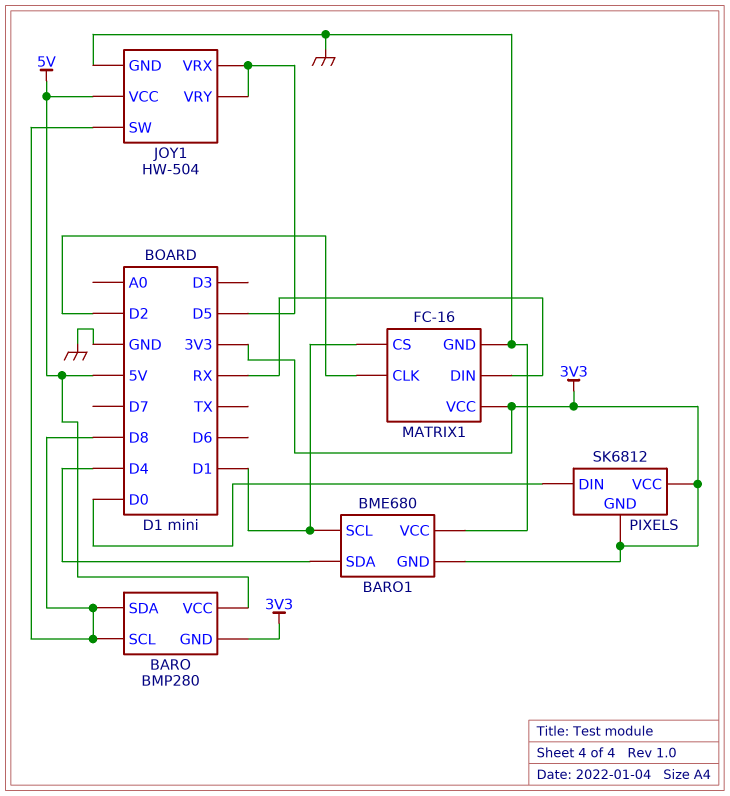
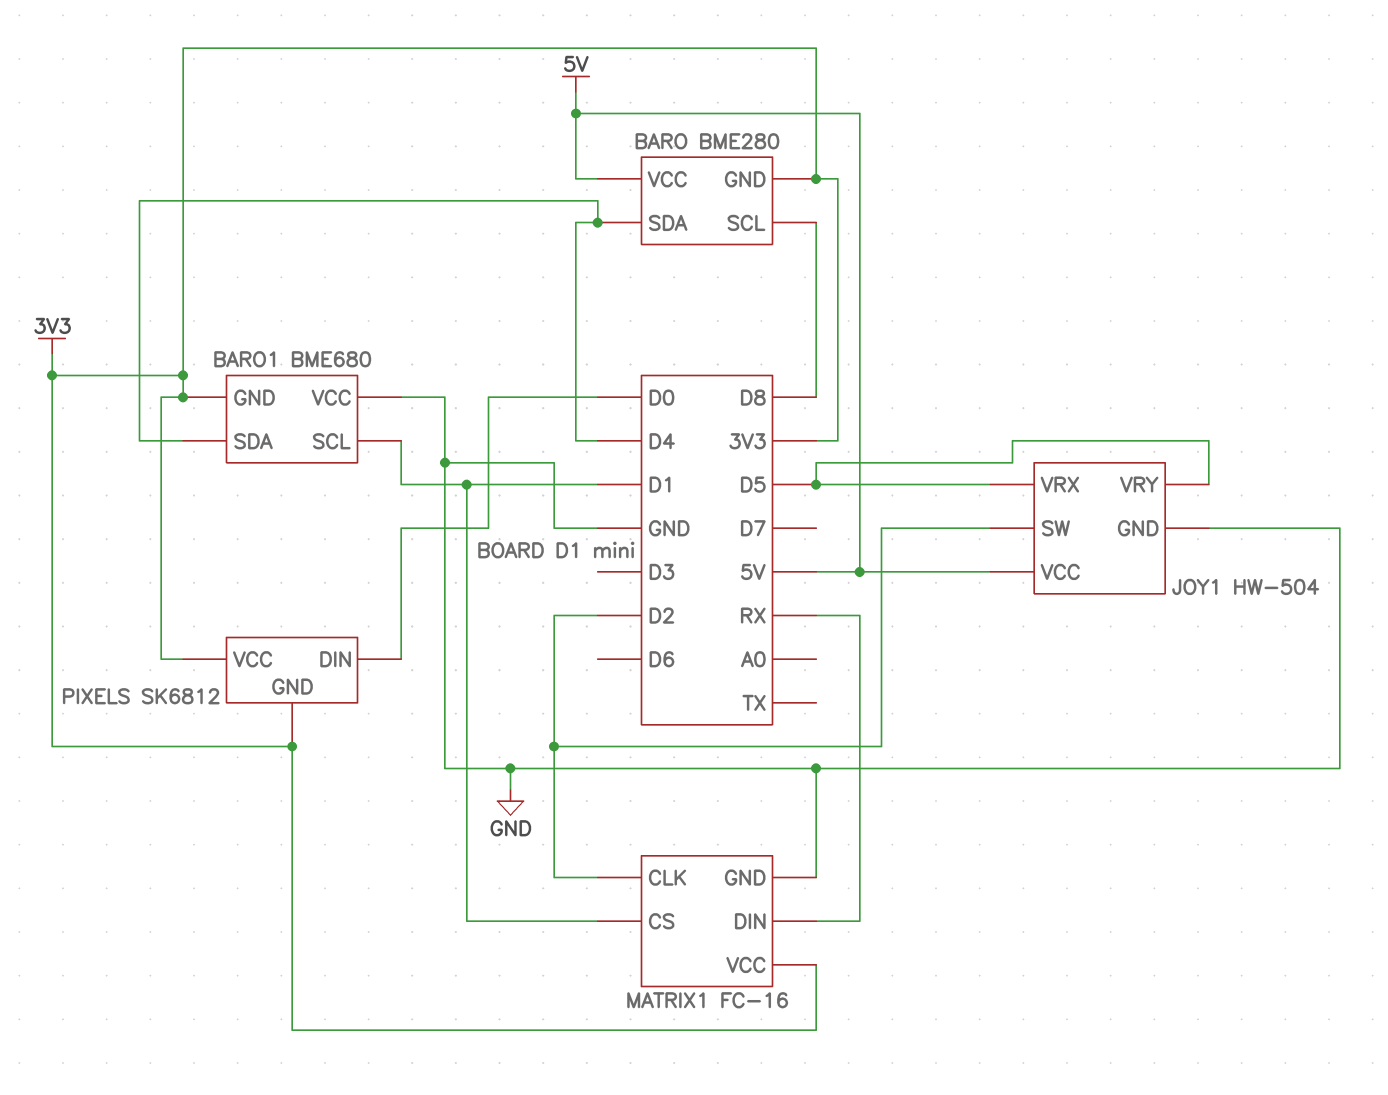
BARO: BMP280 -> BME280
BARO pin SDA: D8 -> D4
JOY1 pin SW: D8 -> D2

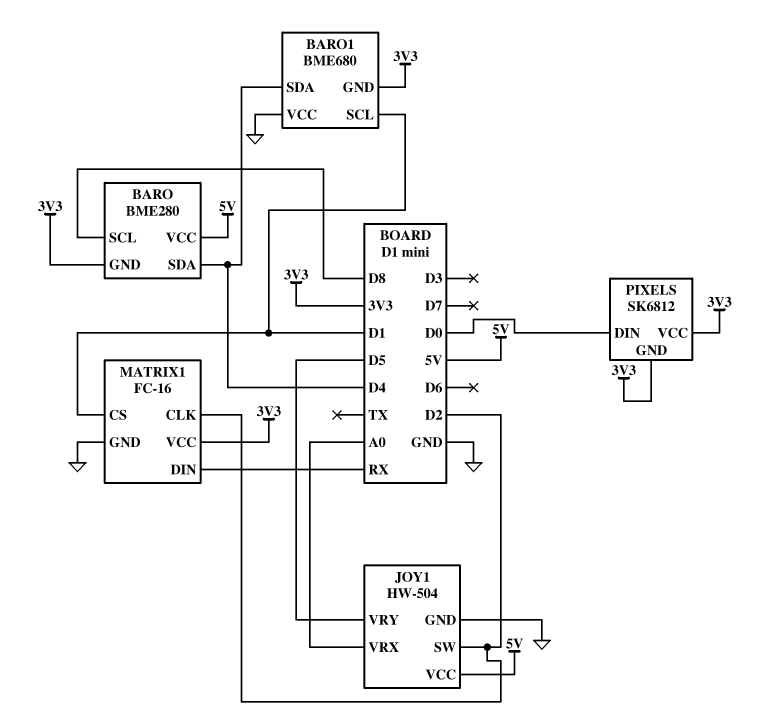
JOY1 pin VRX: D5 -> A0

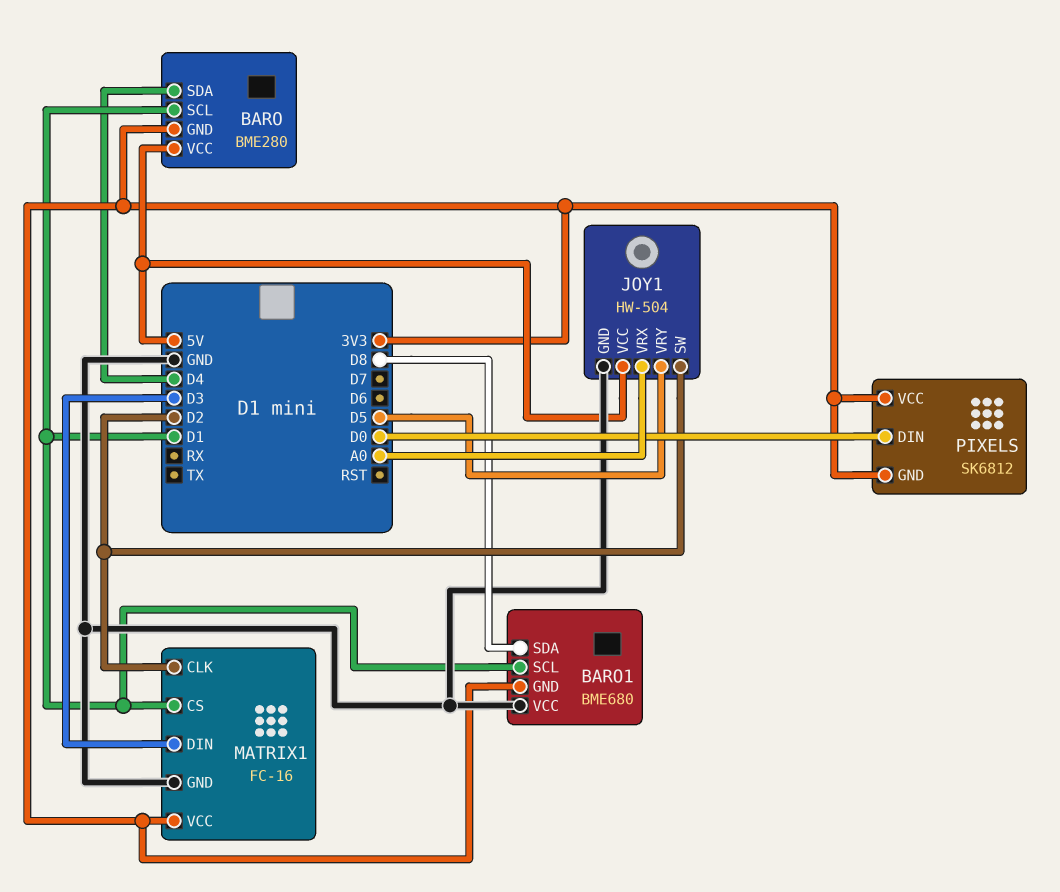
BARO pin SCL: D8 -> D1
BARO1 pin SDA: D4 -> D8
MATRIX1 pin DIN: RX -> D3

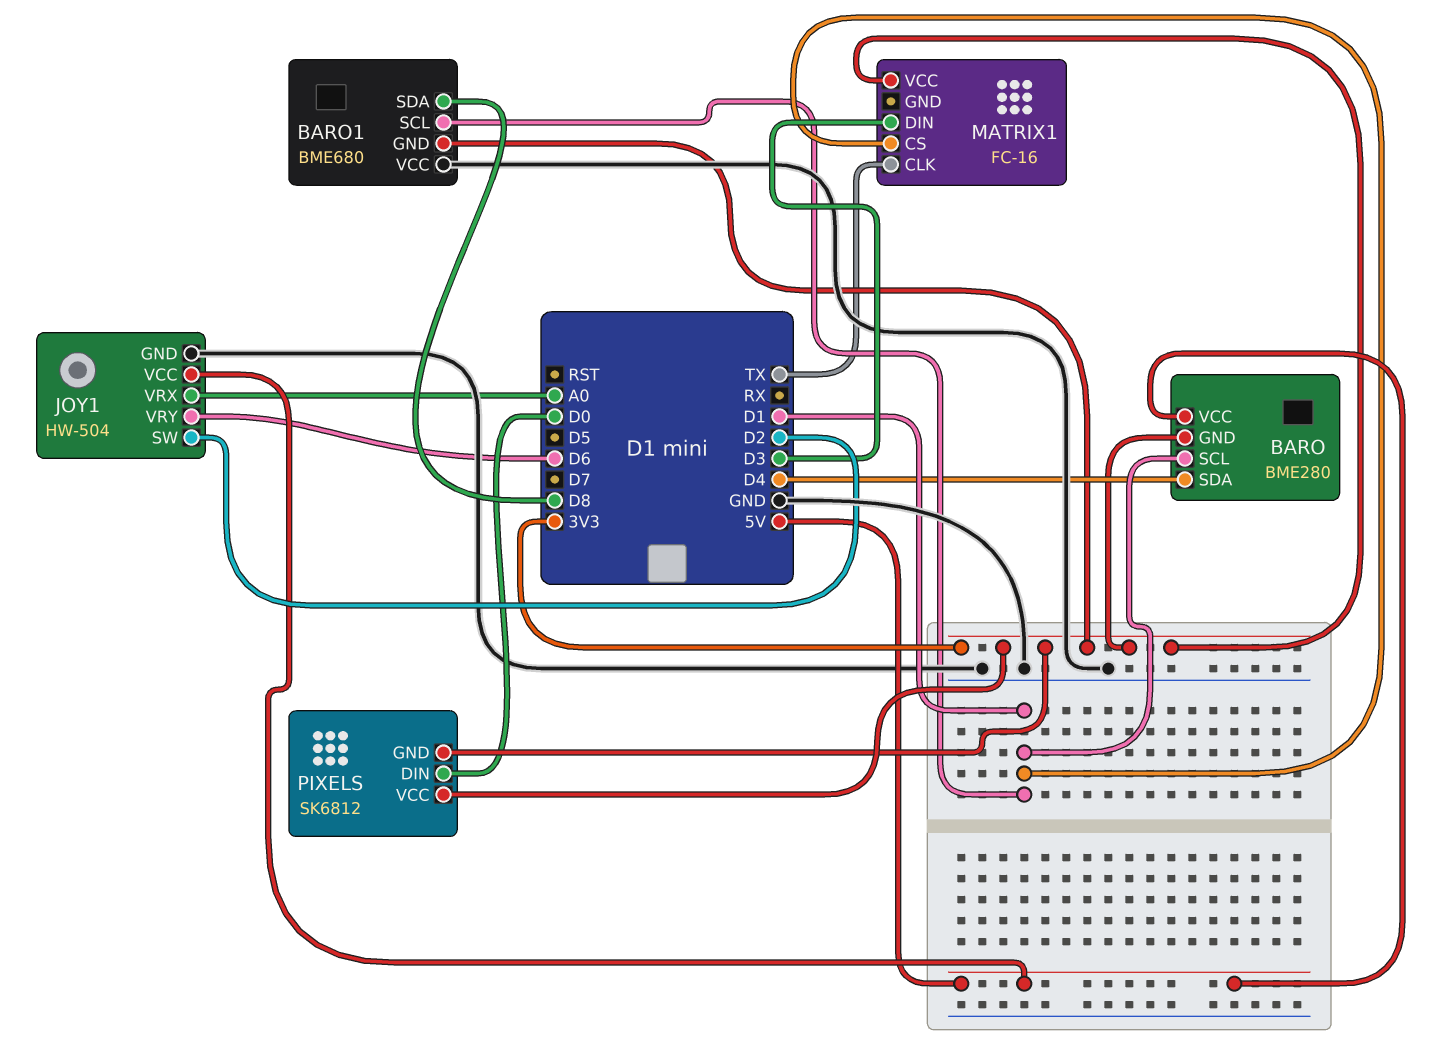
JOY1 pin VRY: D5 -> D6
MATRIX1 pin CLK: D2 -> TX
MATRIX1 pin GND: GND -> none

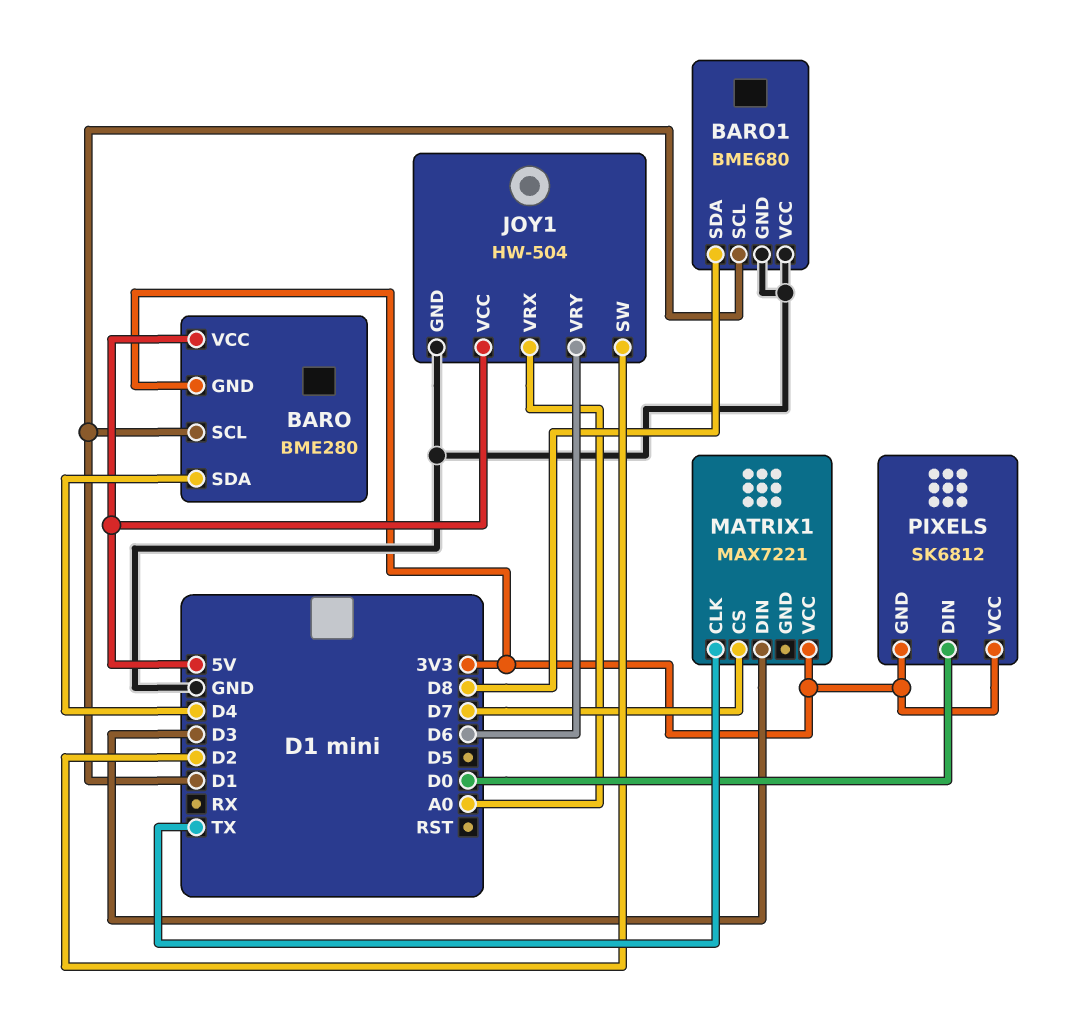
BARO1 pin GND: 3V3 -> GND
MATRIX1: FC-16 -> MAX7221
MATRIX1 pin CS: D1 -> D7

